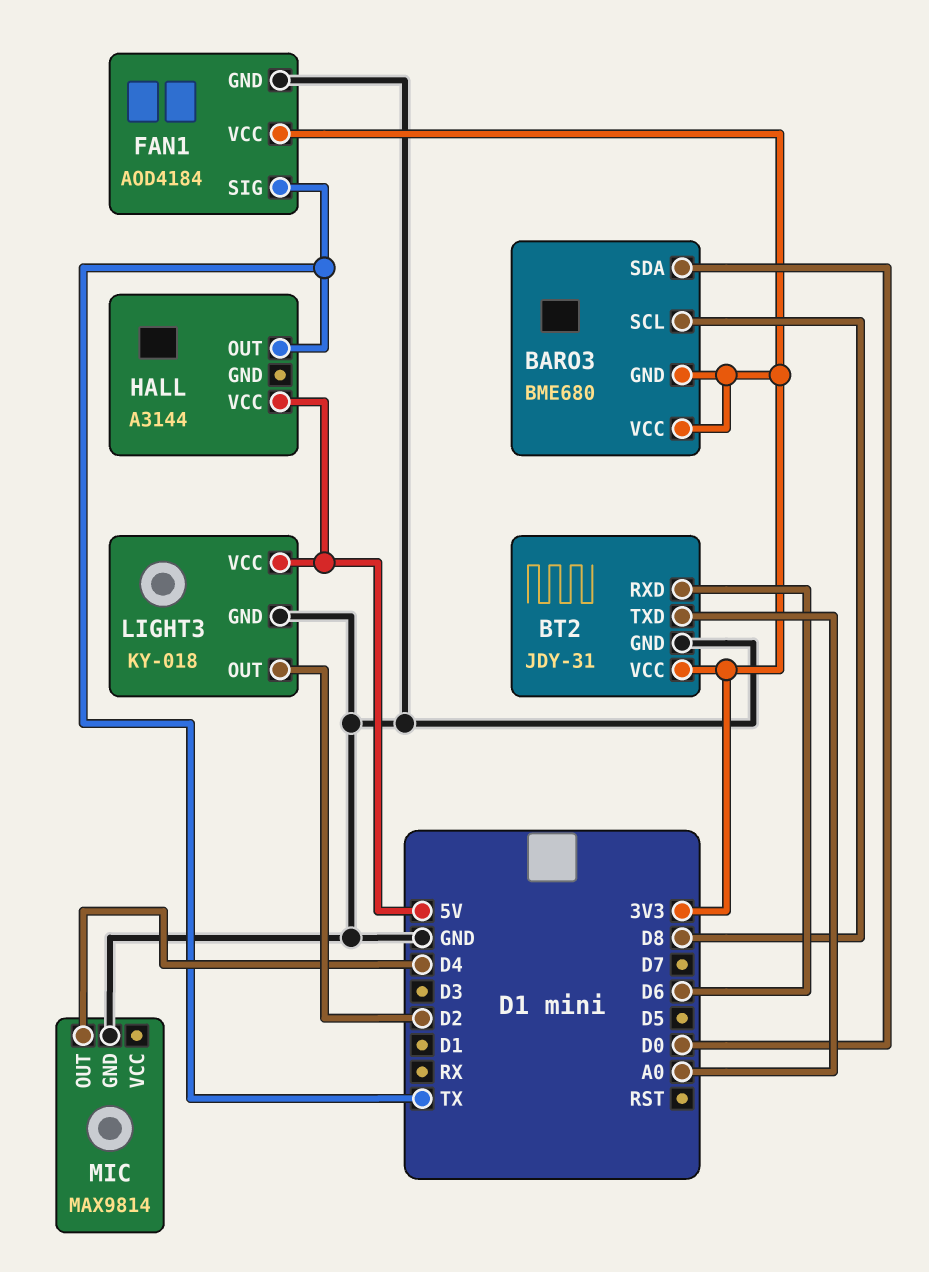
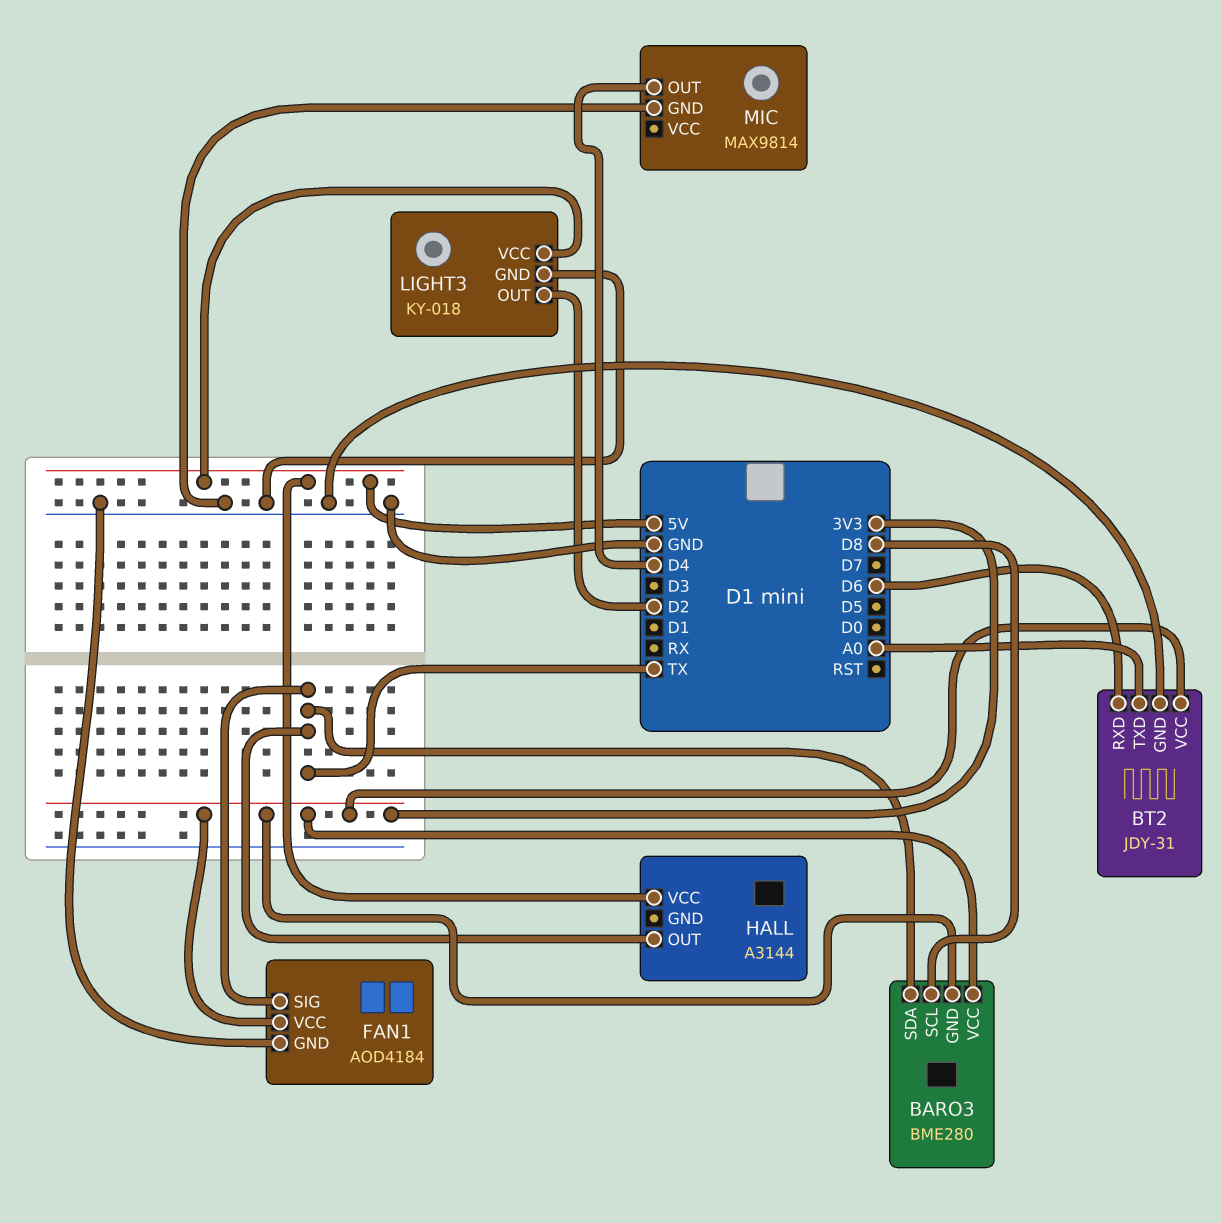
BARO3: BME680 -> BME280
BARO3 pin SDA: D0 -> TX

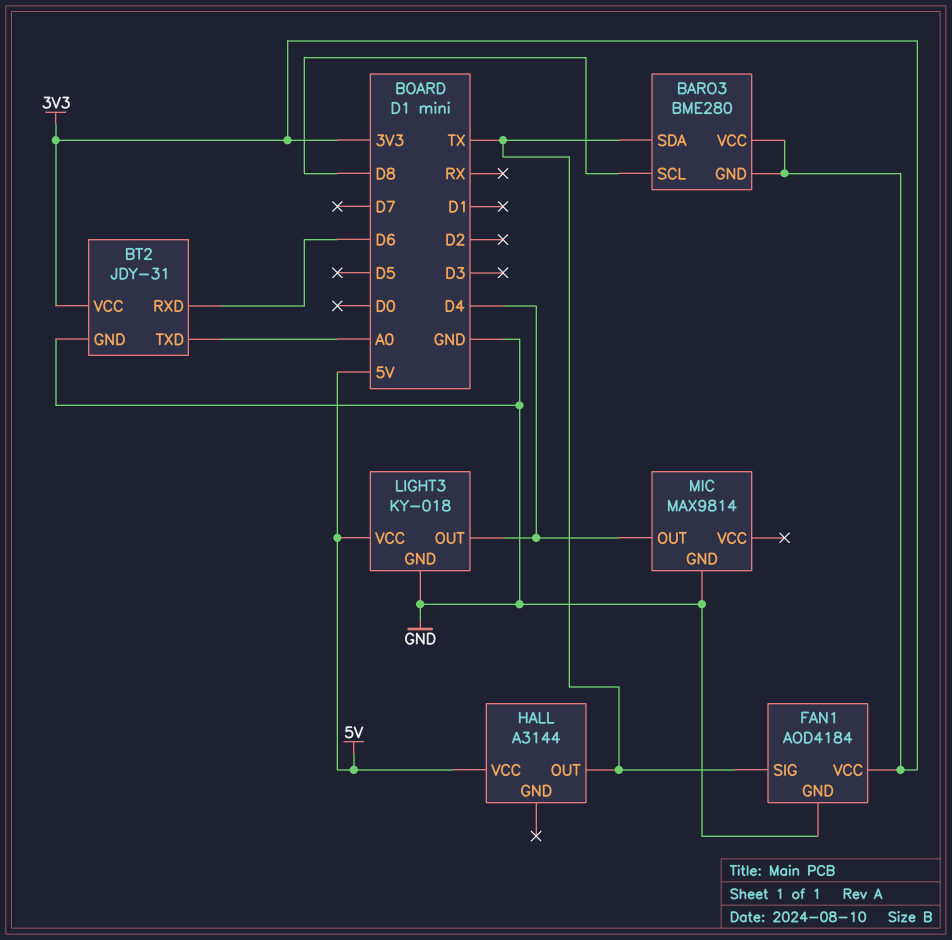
LIGHT3 pin OUT: D2 -> D4

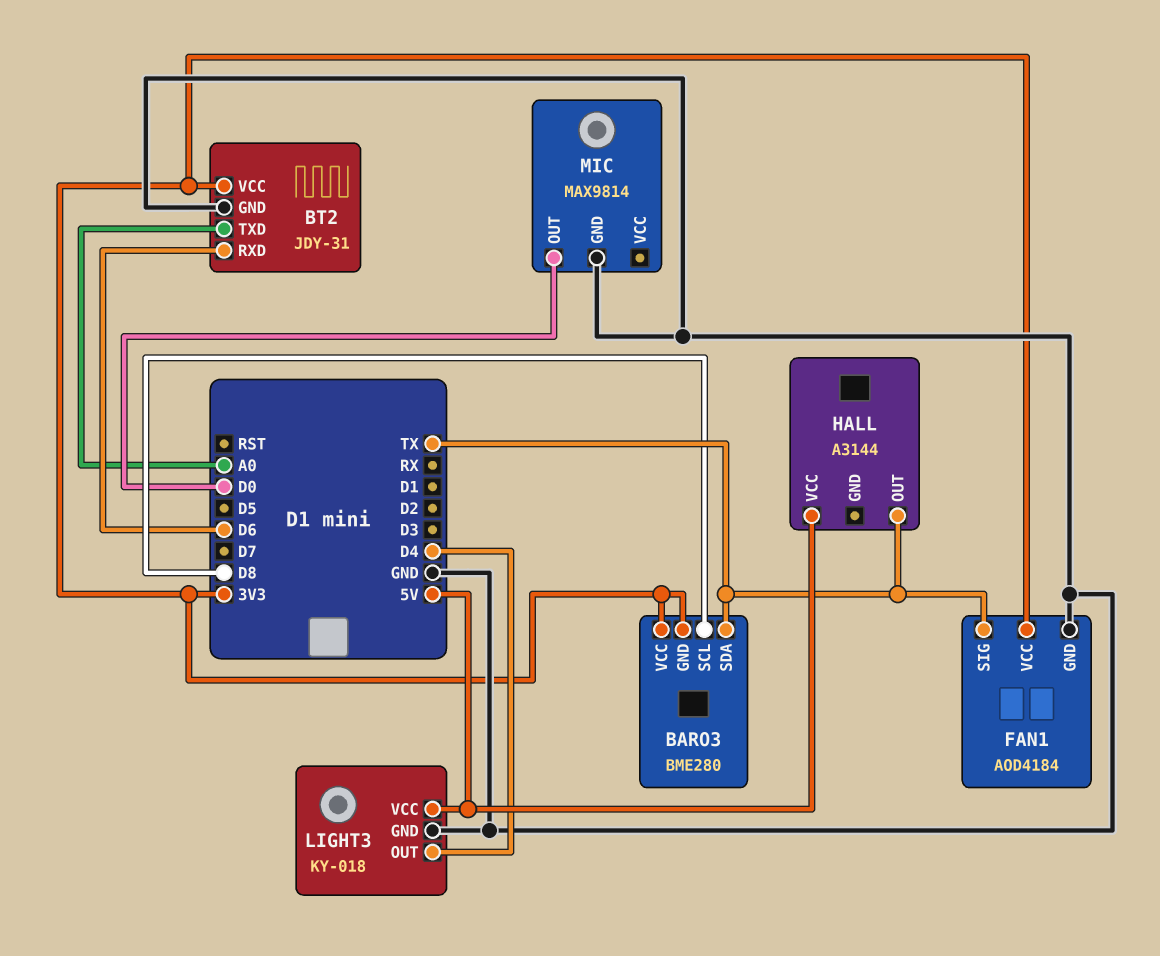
MIC pin OUT: D4 -> D0

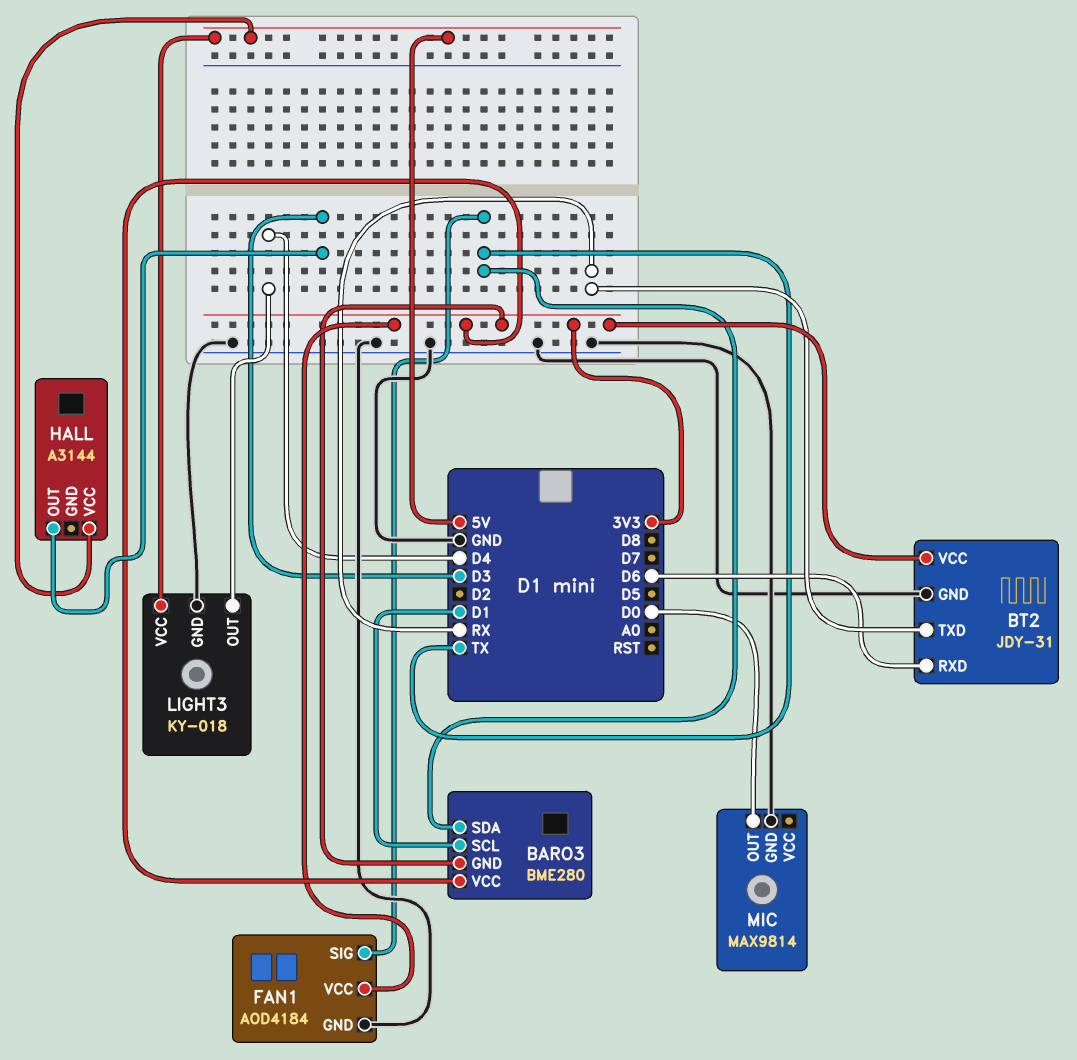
BARO3 pin SCL: D8 -> D1
BT2 pin TXD: A0 -> RX
HALL pin OUT: TX -> D3

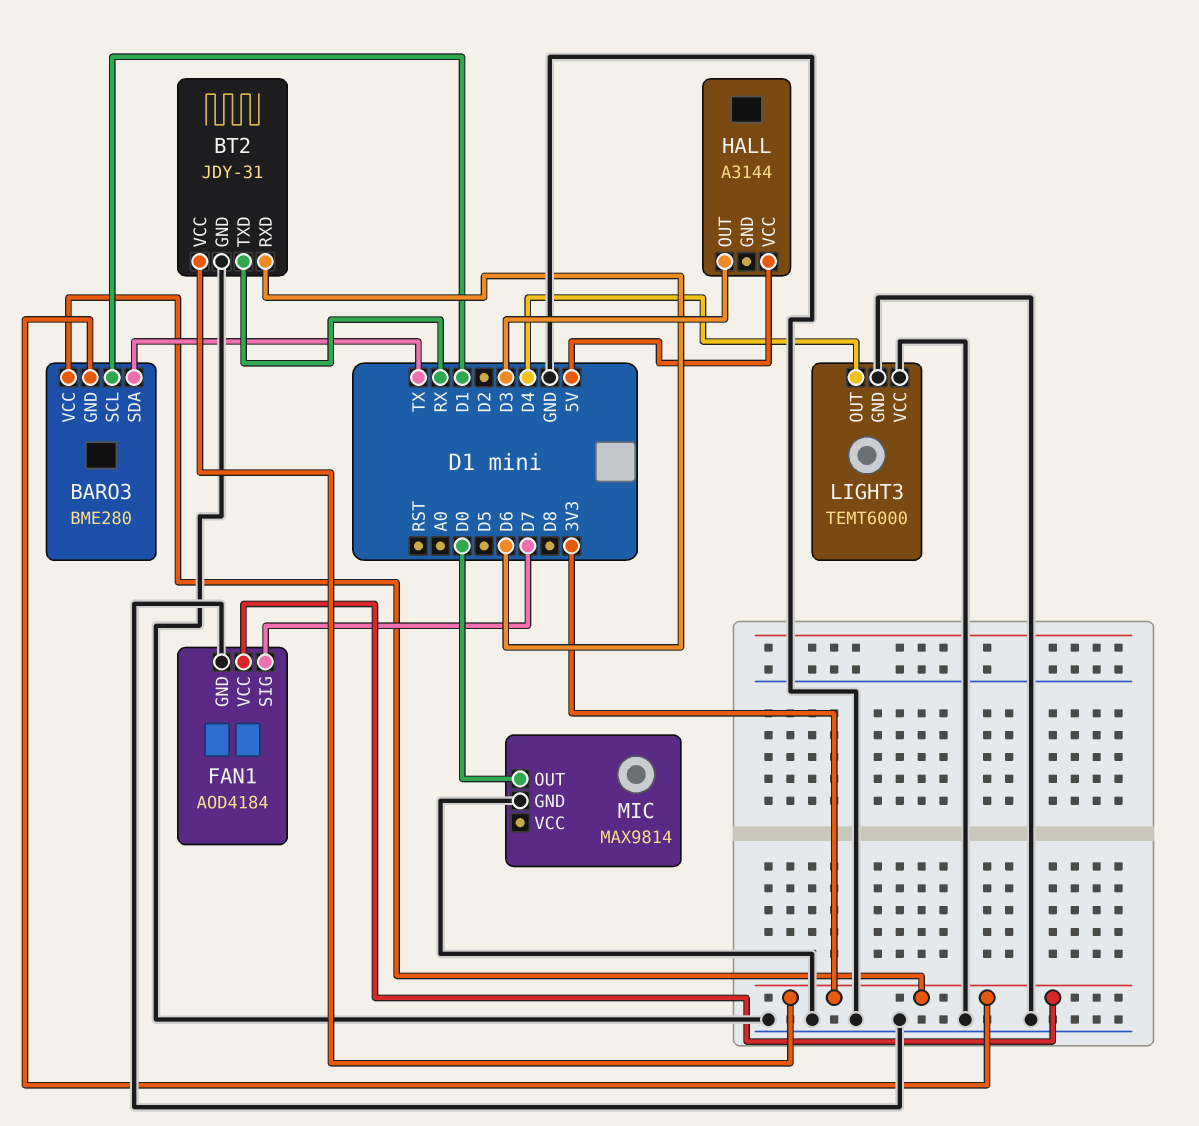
FAN1 pin SIG: TX -> D7
LIGHT3: KY-018 -> TEMT6000
LIGHT3 pin VCC: 5V -> GND

